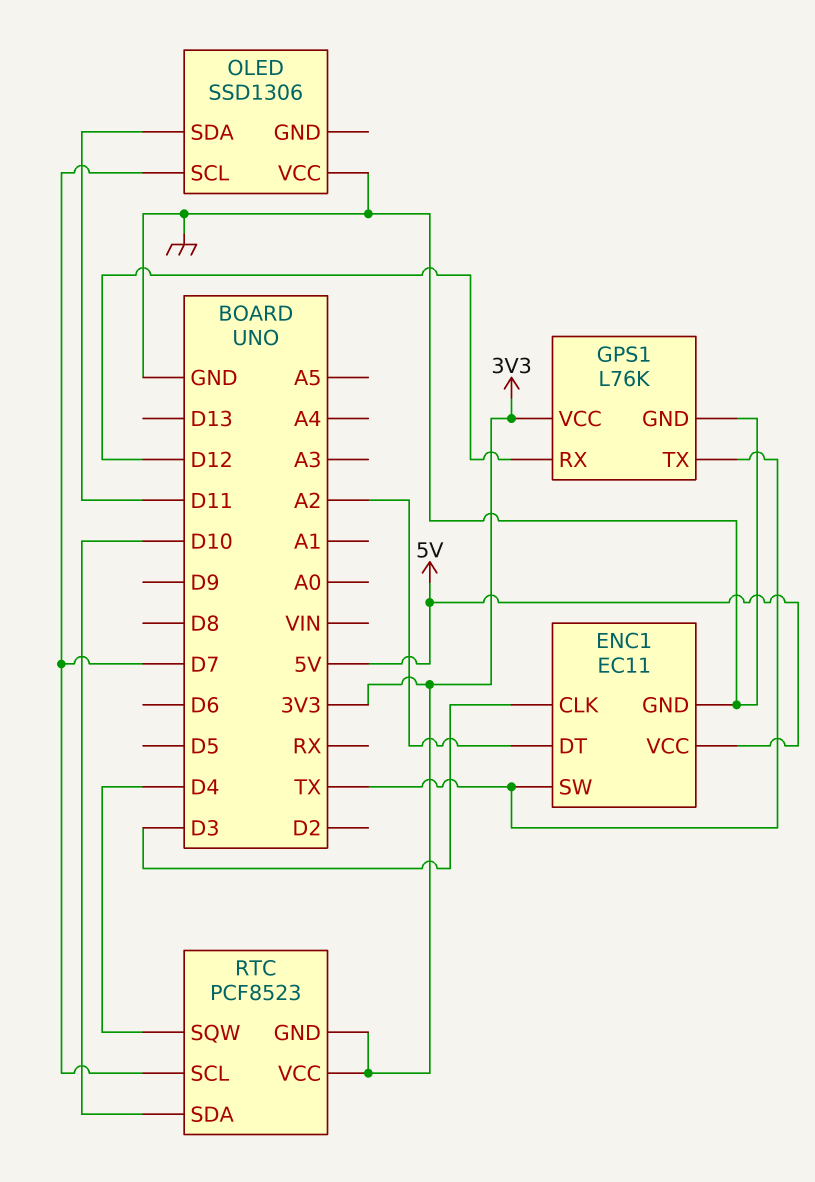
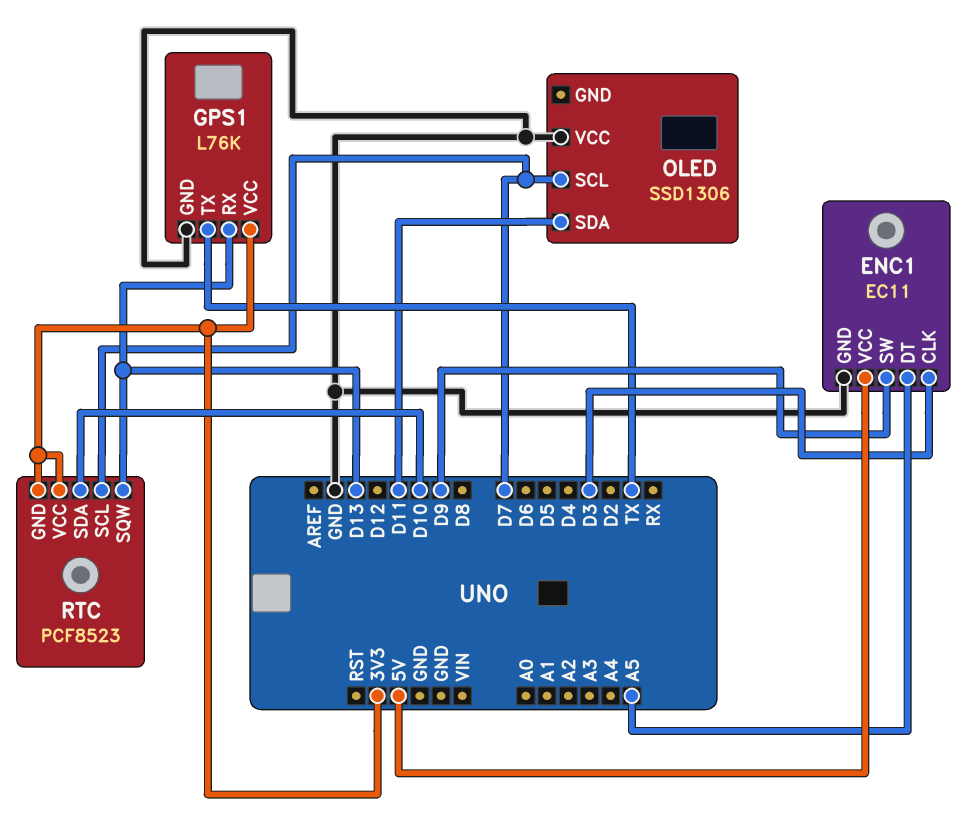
ENC1 pin DT: A2 -> A5
ENC1 pin SW: TX -> D9
GPS1 pin RX: D12 -> D13
RTC pin SQW: D4 -> D13

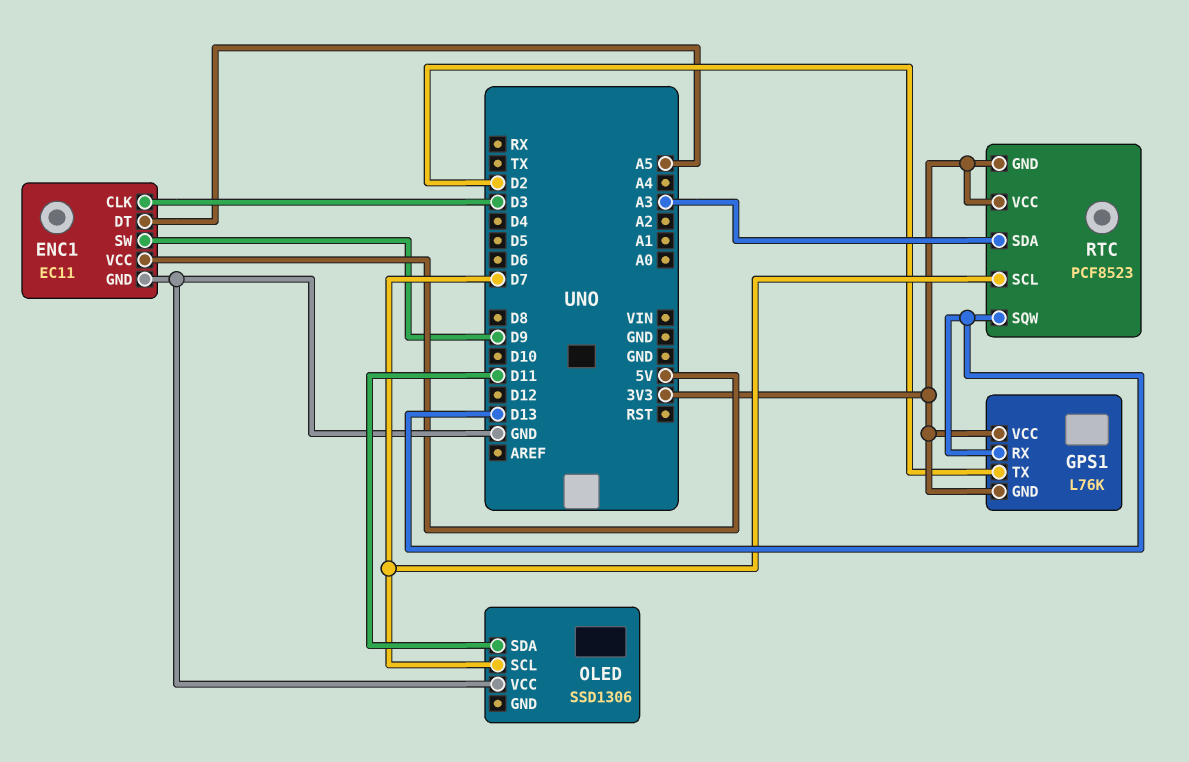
GPS1 pin GND: GND -> 3V3
GPS1 pin TX: TX -> D2
RTC pin SDA: D10 -> A3

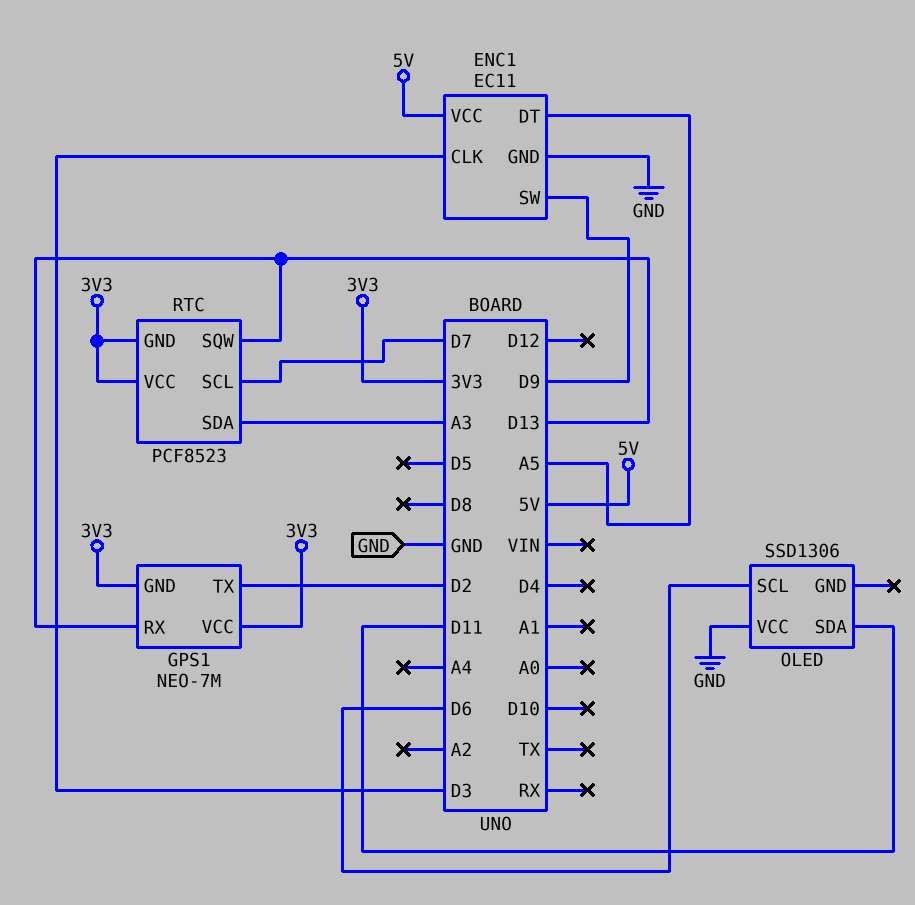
GPS1: L76K -> NEO-7M
OLED pin SCL: D7 -> D6

